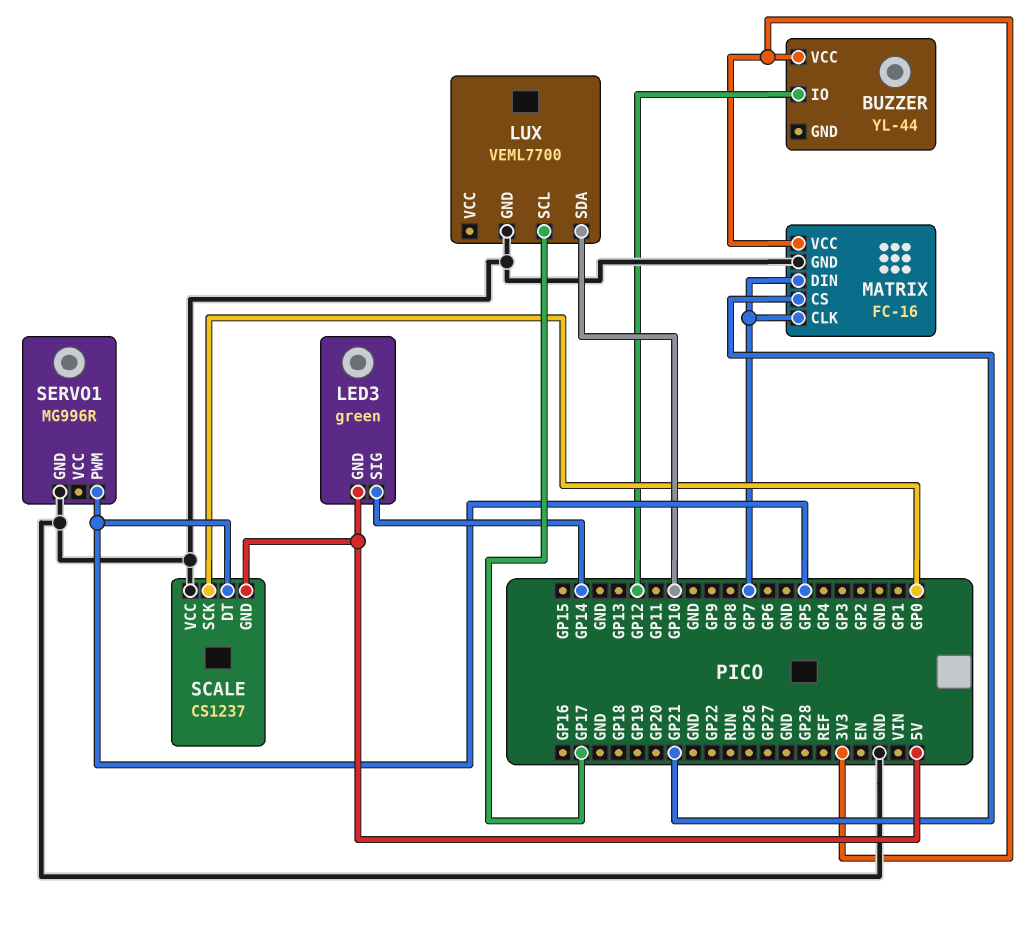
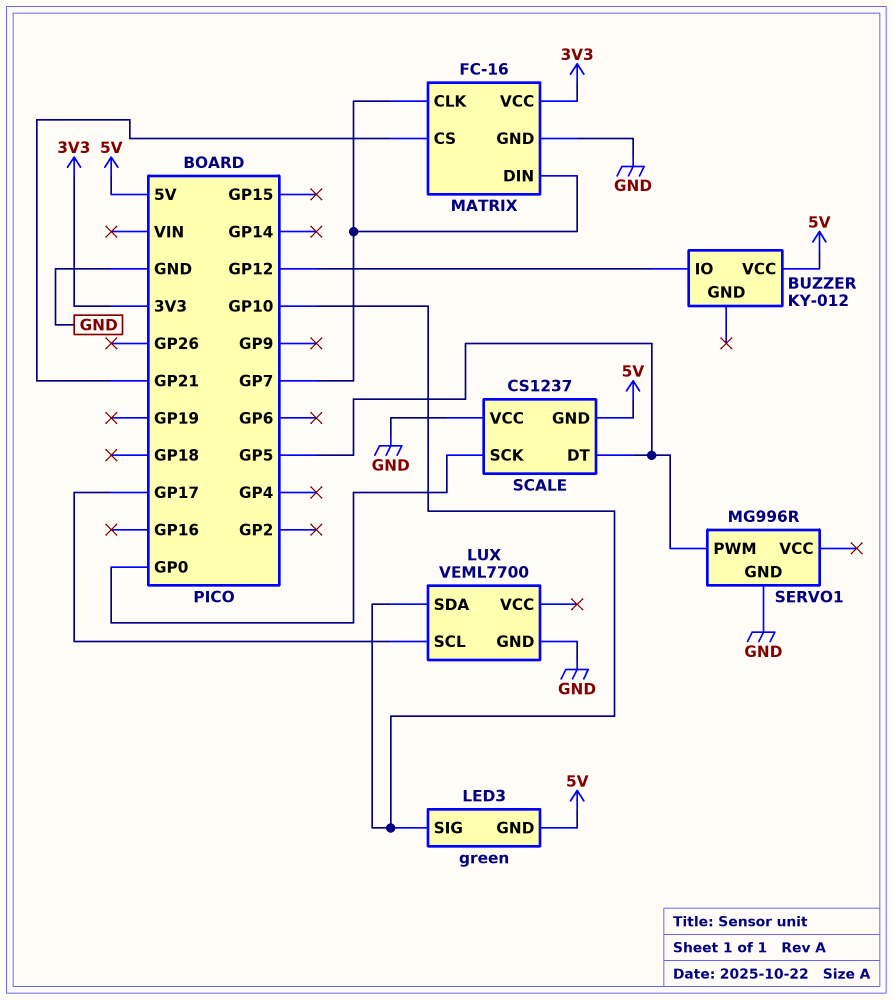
BUZZER: YL-44 -> KY-012
BUZZER pin VCC: 3V3 -> 5V
LED3 pin SIG: GP14 -> GP10

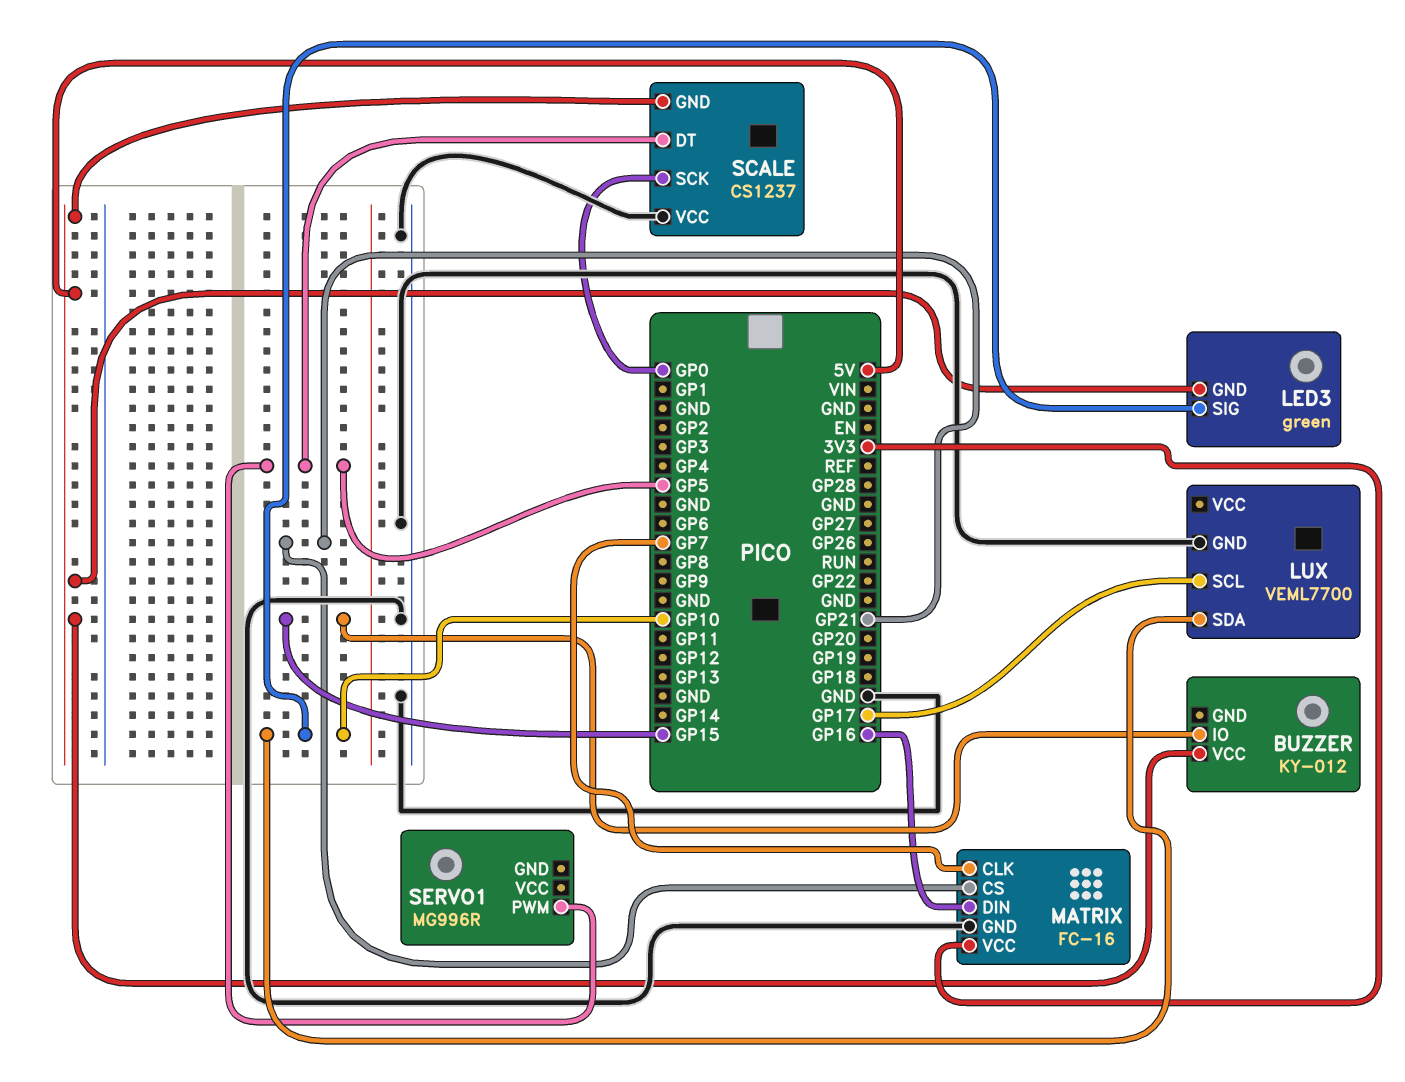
BUZZER pin IO: GP12 -> GP15
MATRIX pin DIN: GP7 -> GP16
SERVO1 pin GND: GND -> none

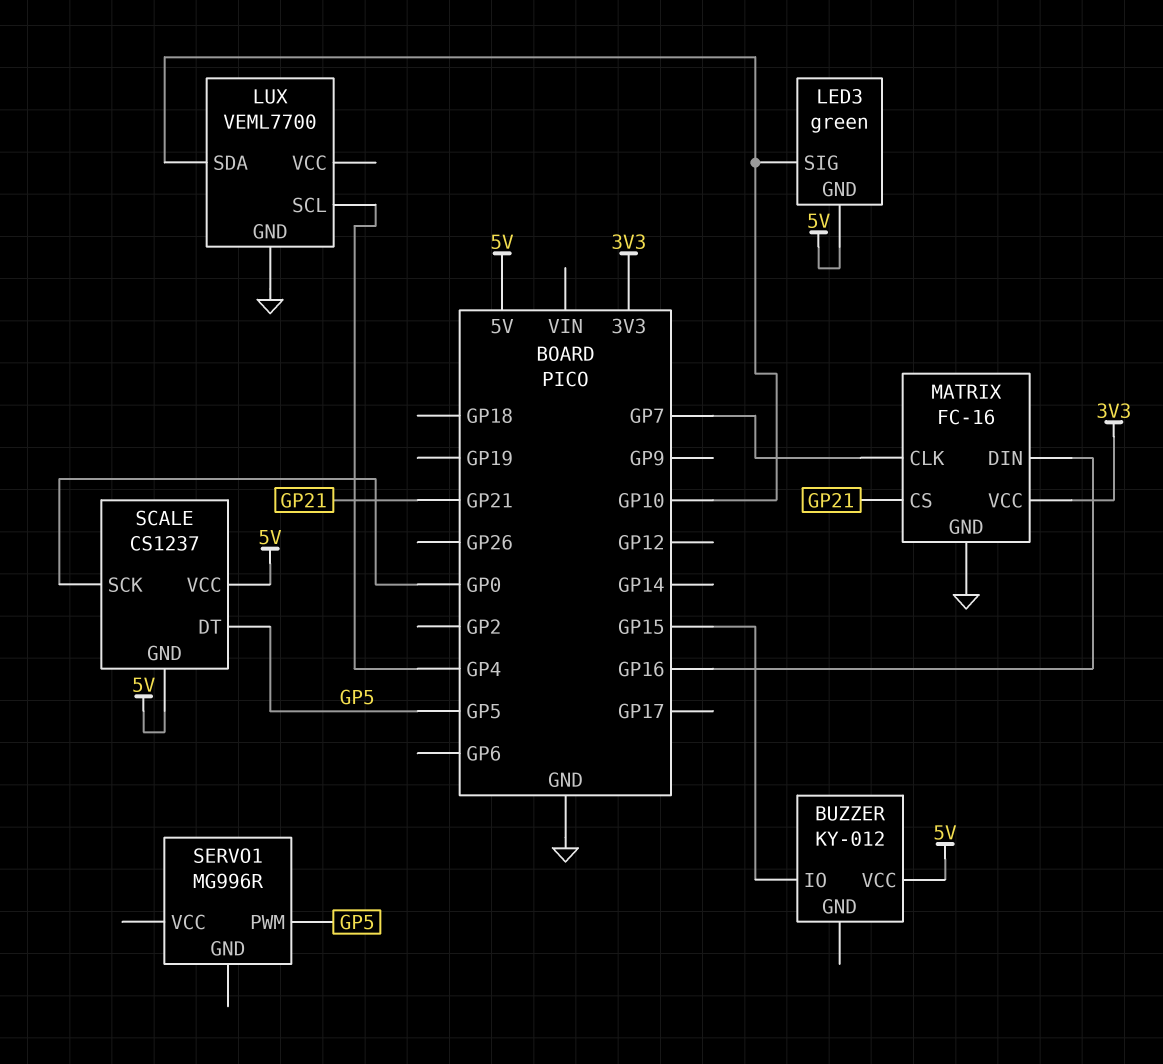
LUX pin SCL: GP17 -> GP4
SCALE pin VCC: GND -> 5V

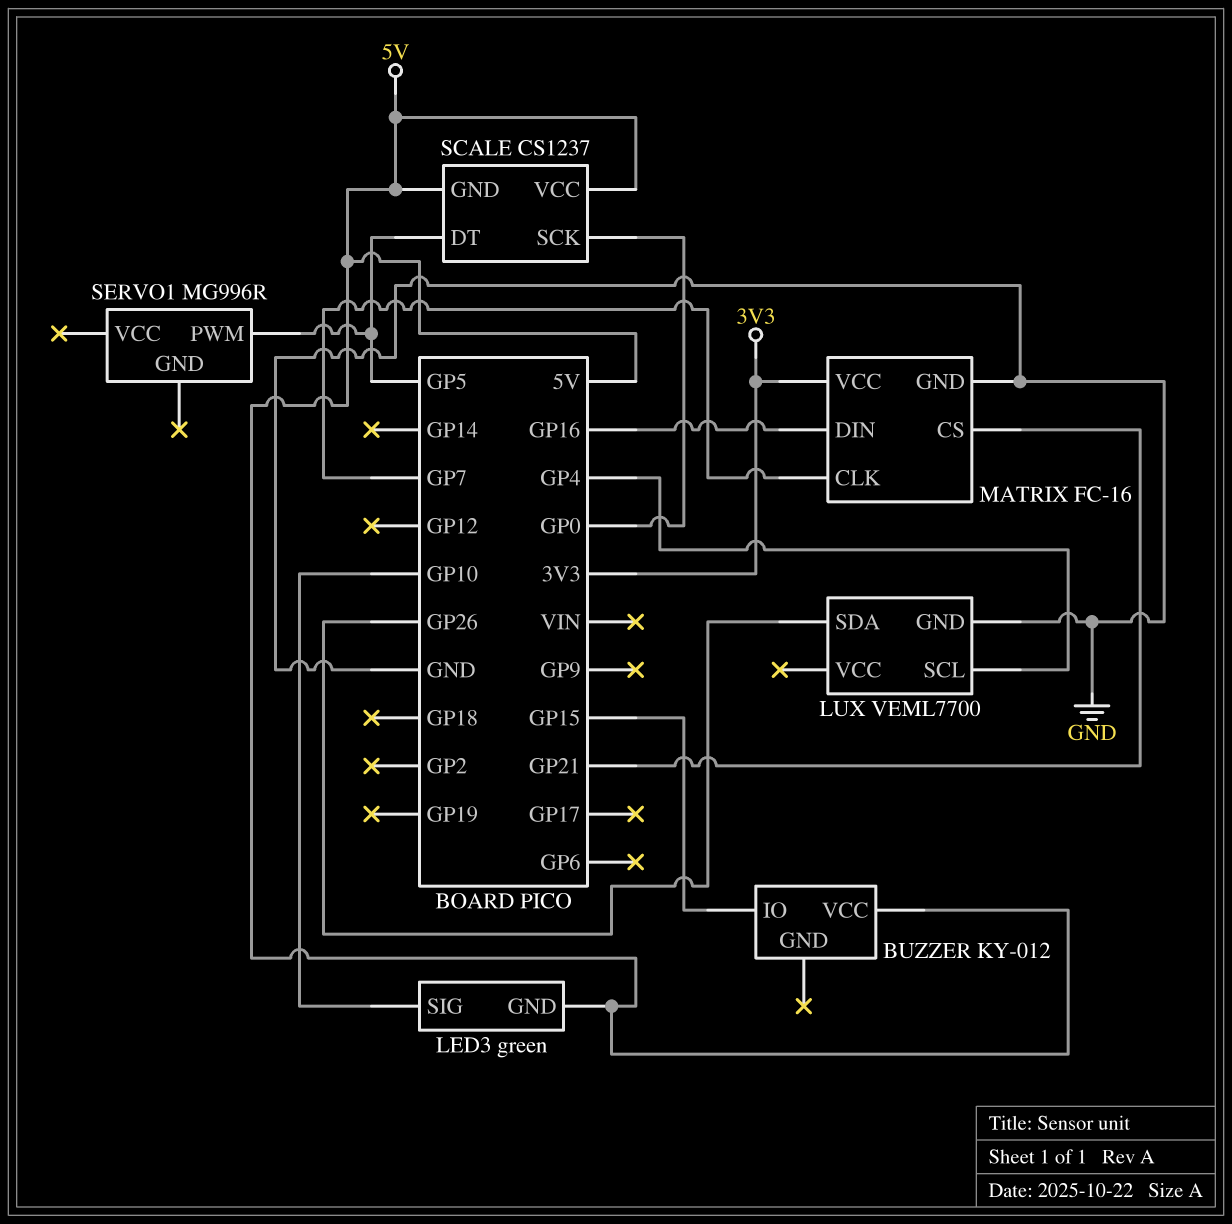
LUX pin SDA: GP10 -> GP26

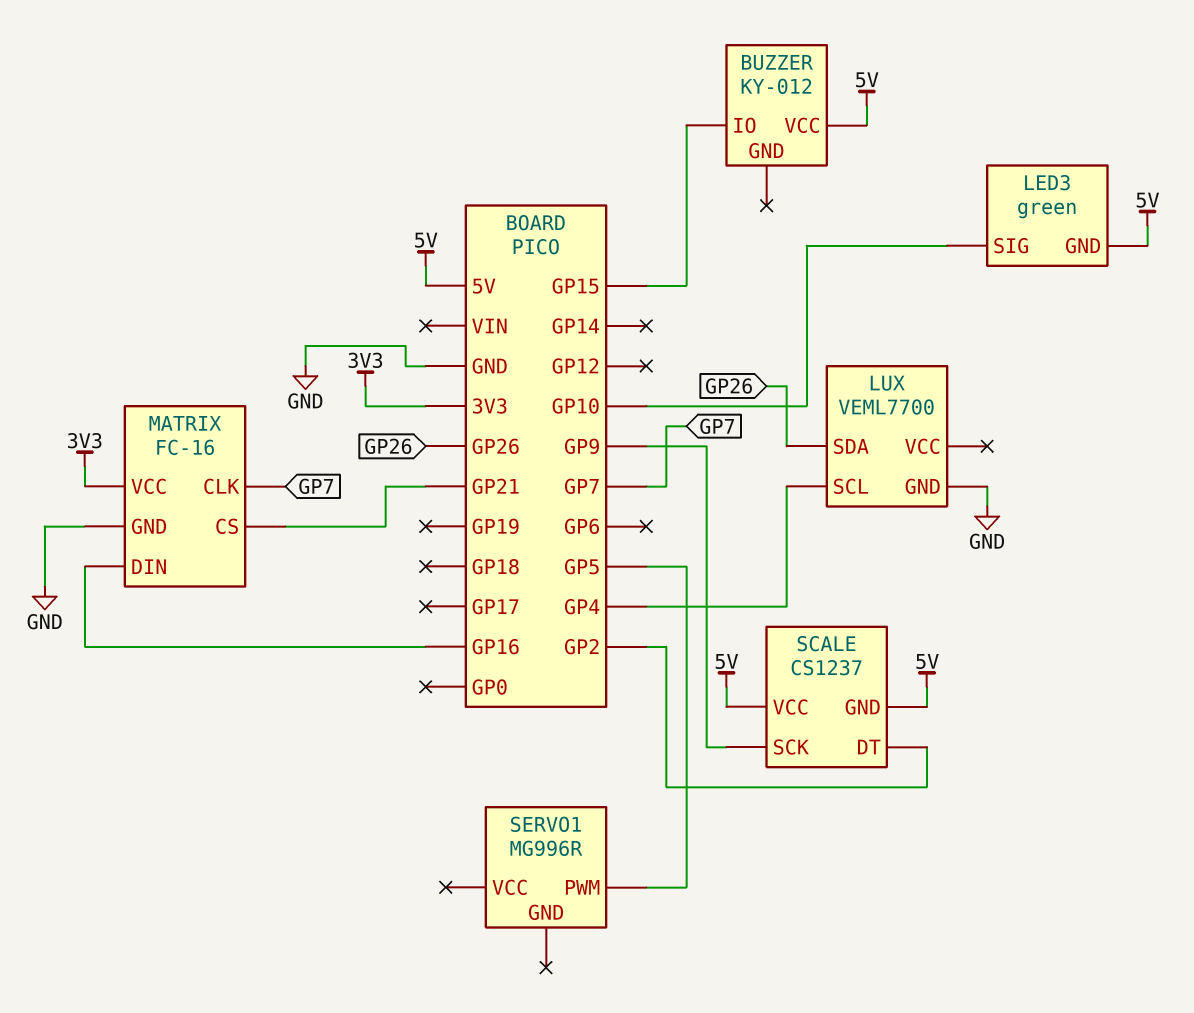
SCALE pin DT: GP5 -> GP2
SCALE pin SCK: GP0 -> GP9

